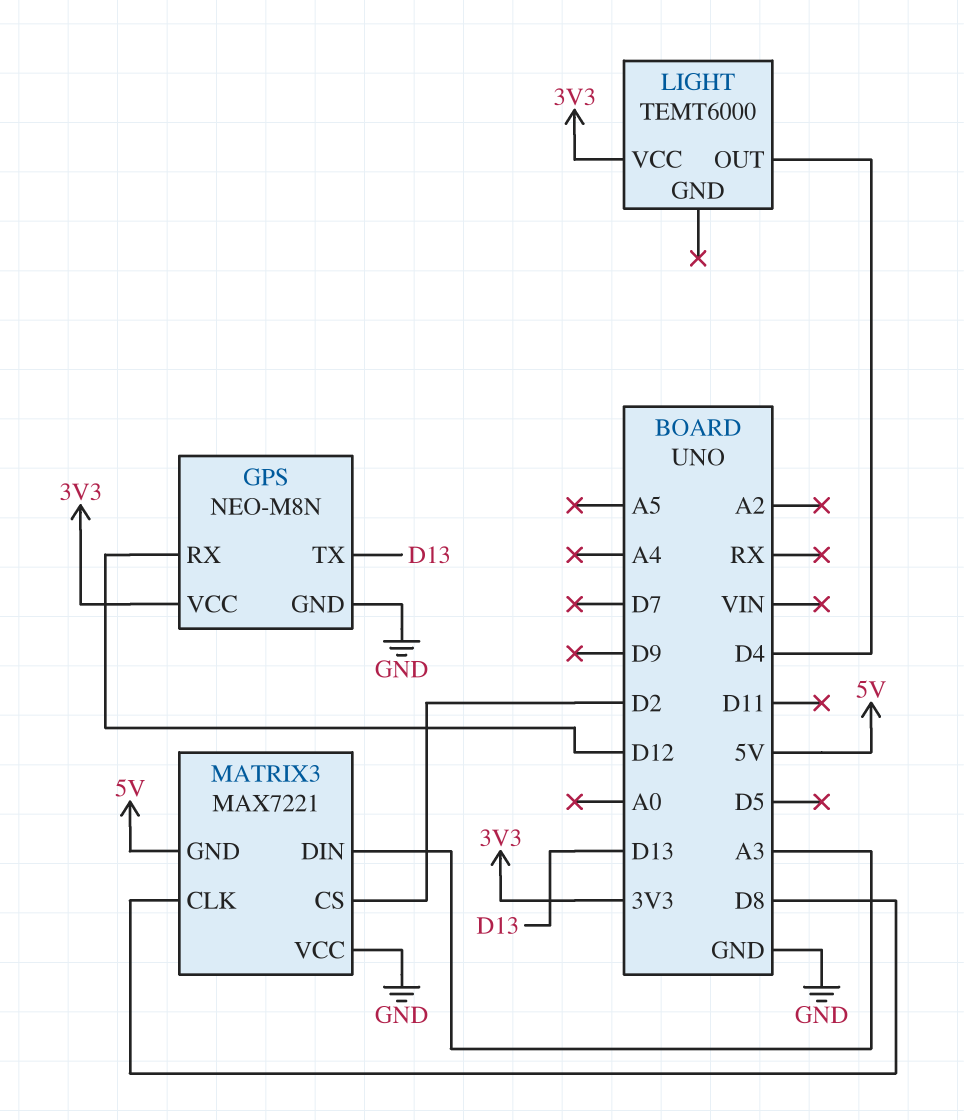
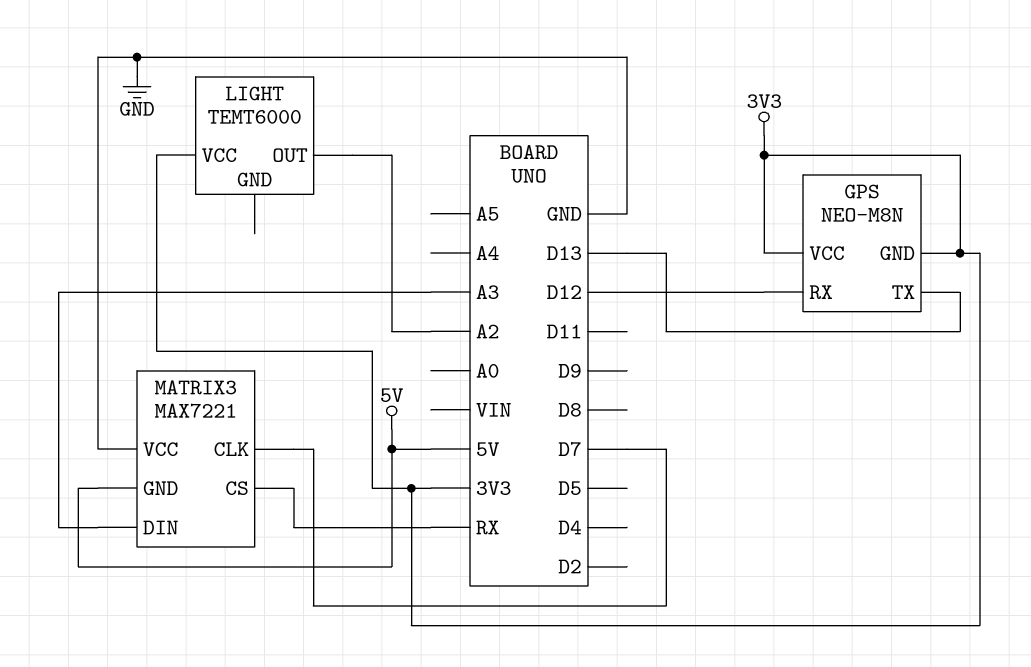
GPS pin GND: GND -> 3V3
LIGHT pin OUT: D4 -> A2
MATRIX3 pin CLK: D8 -> D7
MATRIX3 pin CS: D2 -> RX

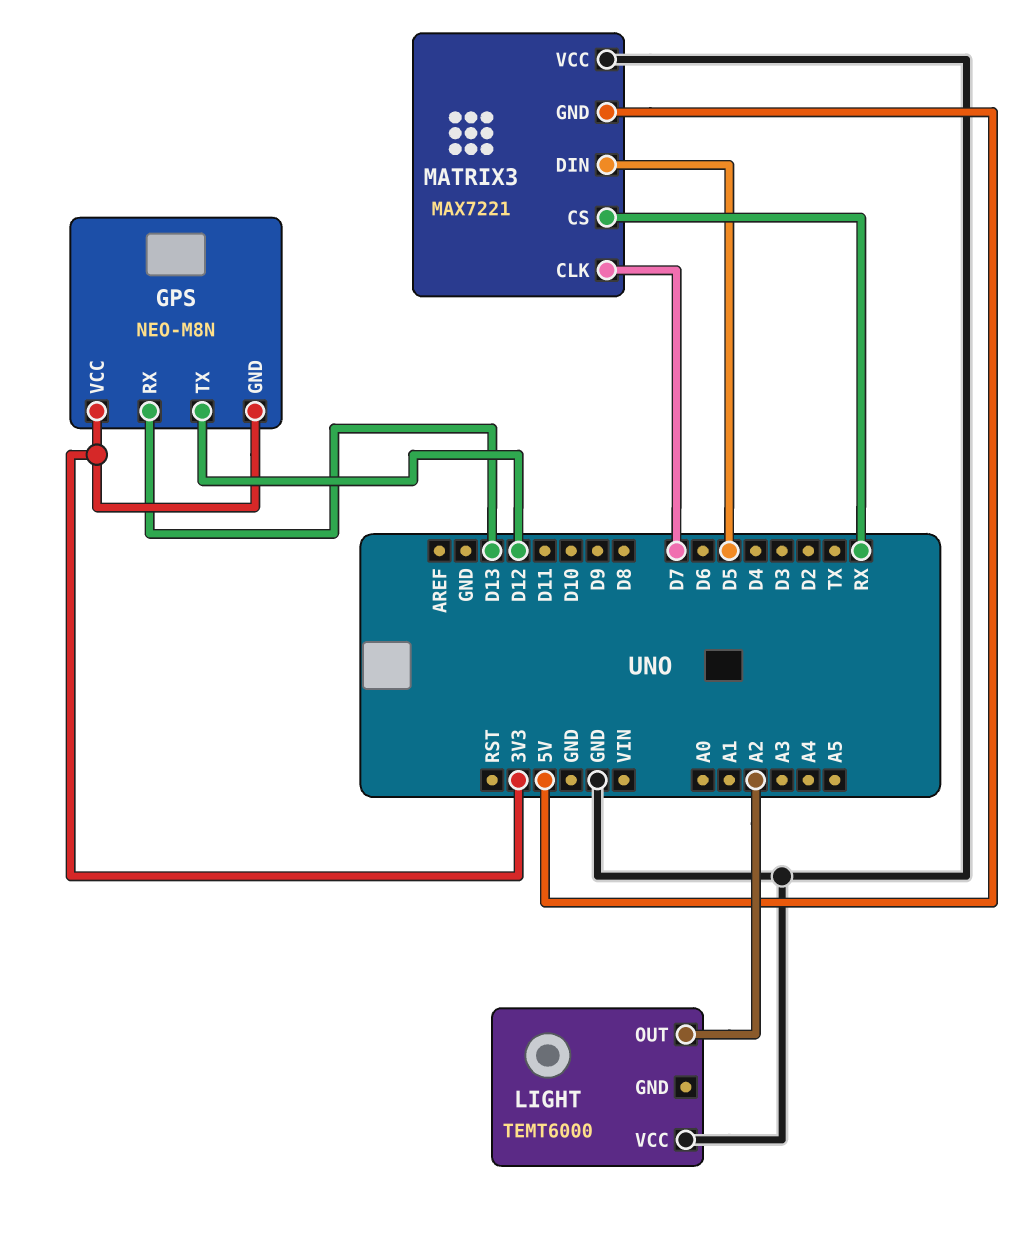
GPS pin RX: D12 -> D13
GPS pin TX: D13 -> D12
LIGHT pin VCC: 3V3 -> GND
MATRIX3 pin DIN: A3 -> D5

